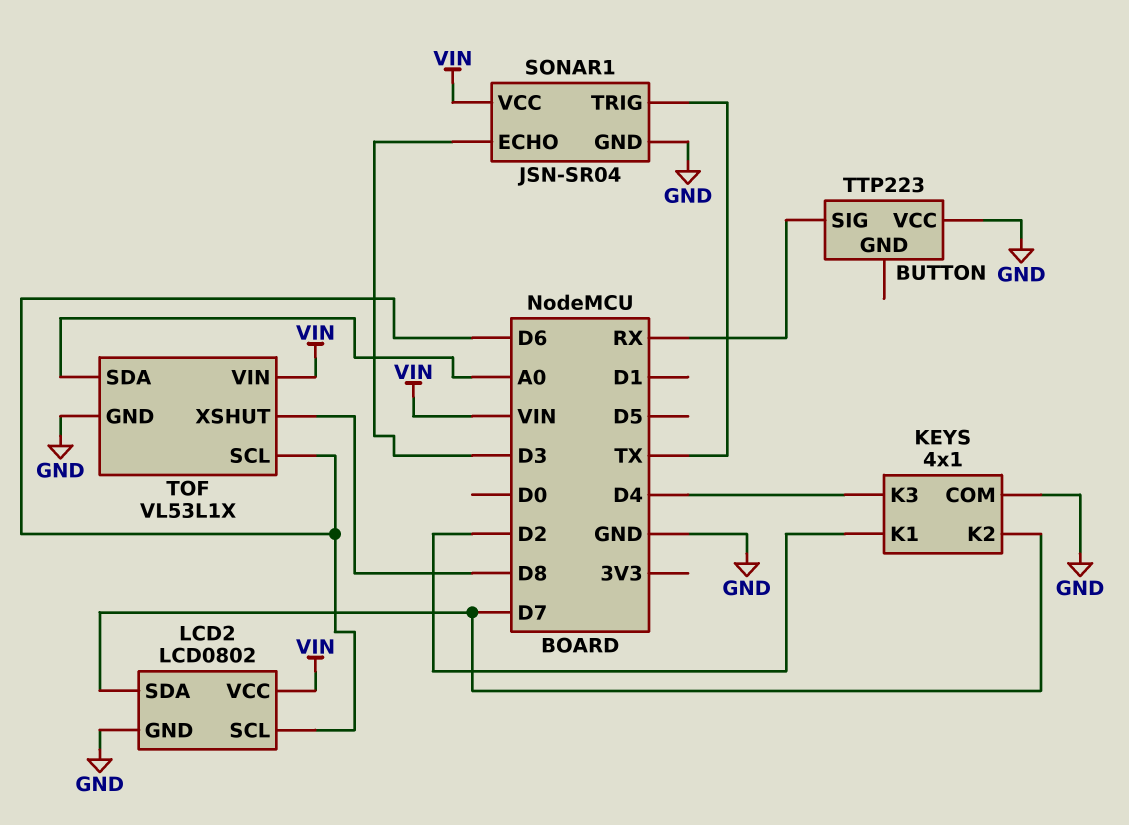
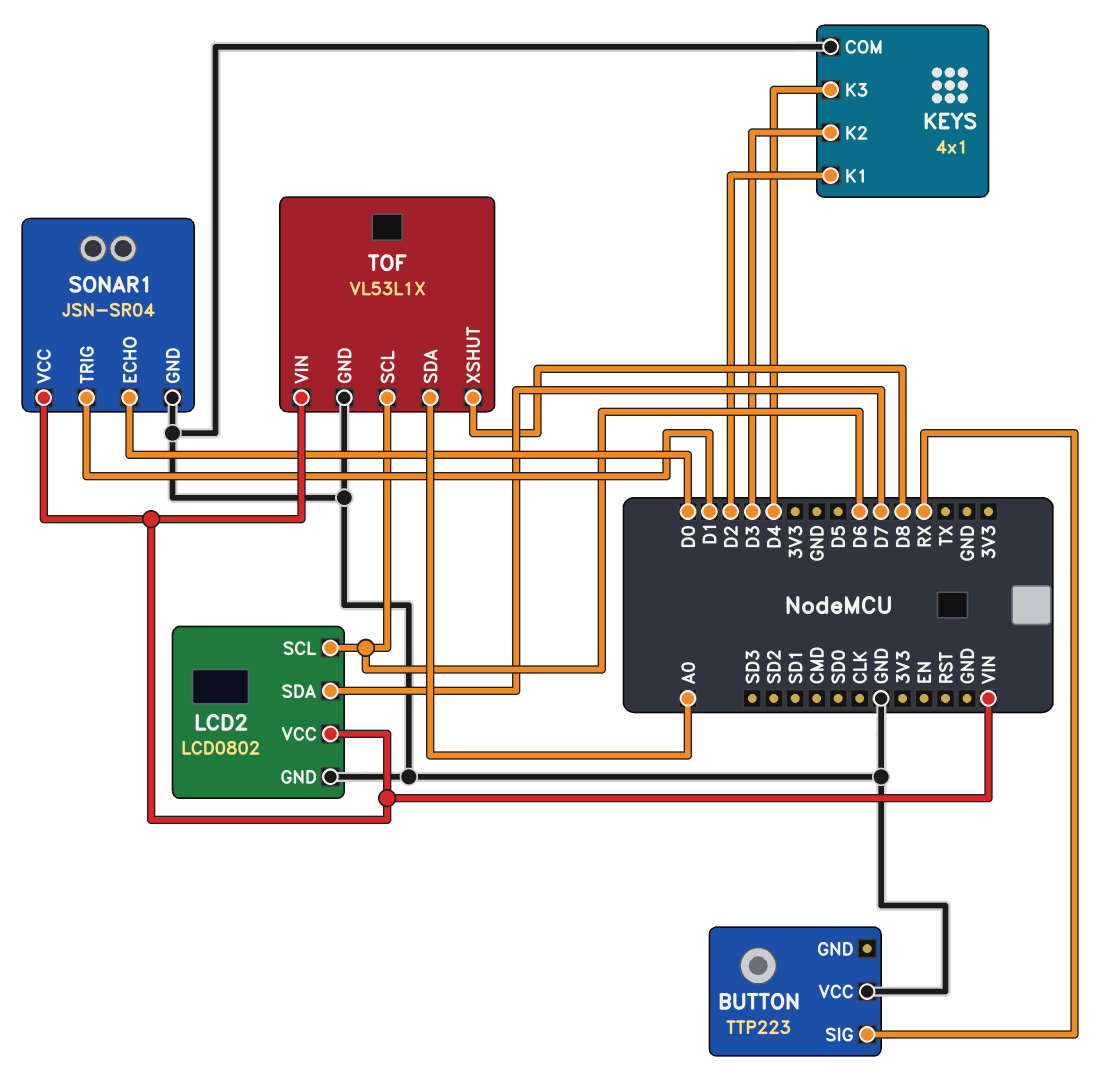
KEYS pin K2: D7 -> D3
SONAR1 pin ECHO: D3 -> D0
SONAR1 pin TRIG: TX -> D1

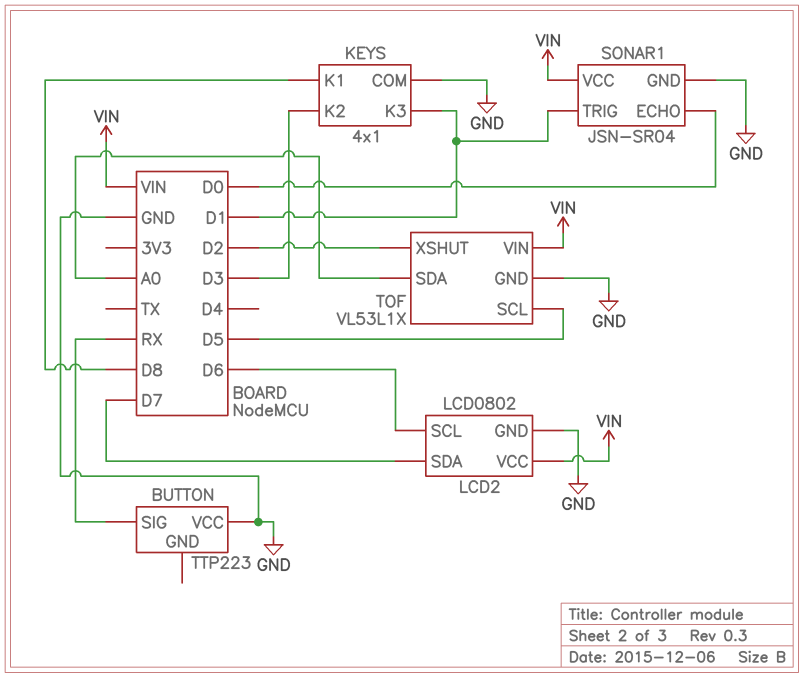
KEYS pin K1: D2 -> D8
KEYS pin K3: D4 -> D1
TOF pin SCL: D6 -> D5
TOF pin XSHUT: D8 -> D2

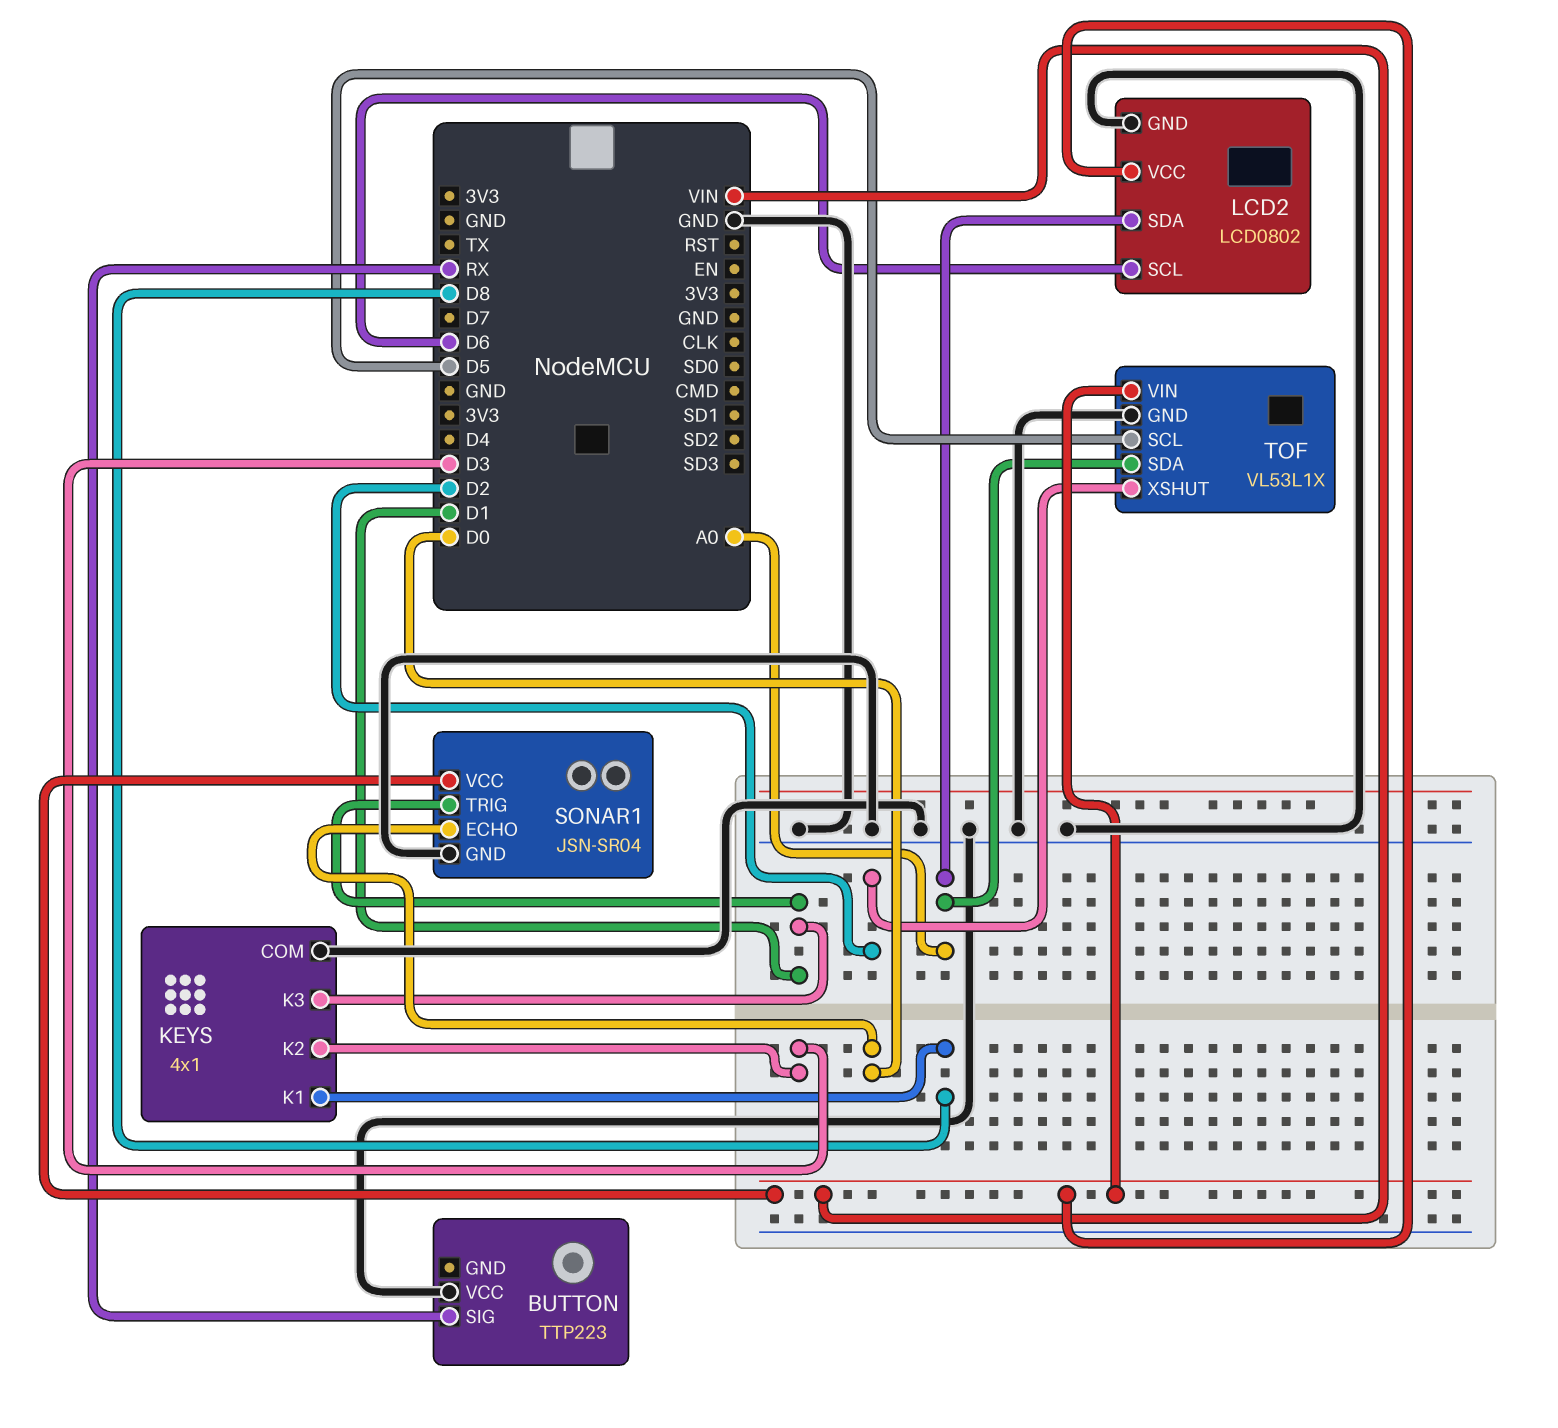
LCD2 pin SDA: D7 -> A0

